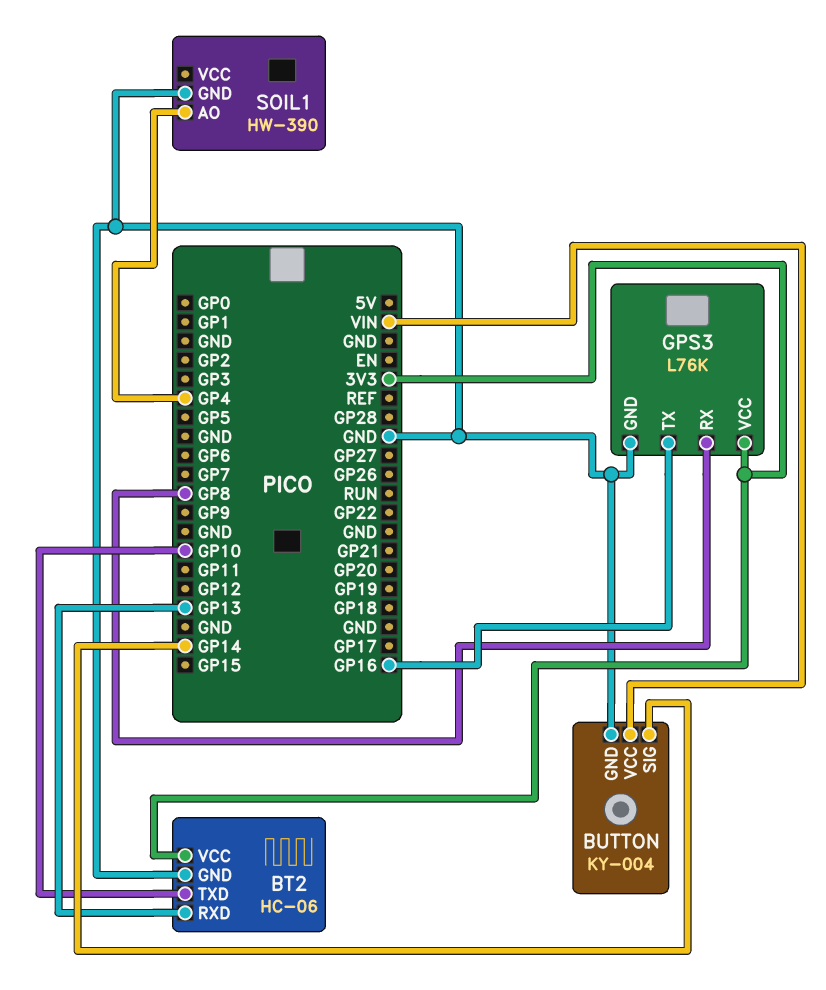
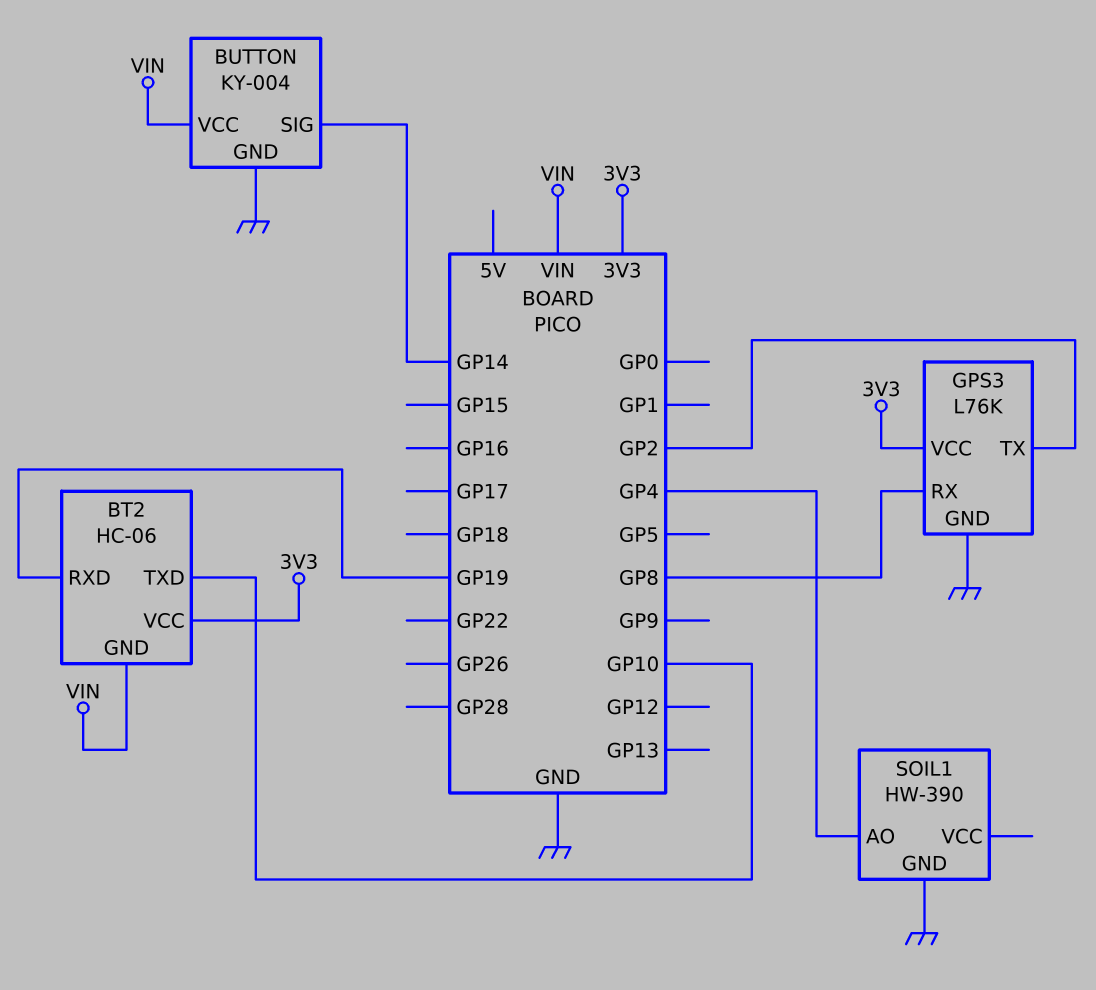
BT2 pin GND: GND -> VIN
BT2 pin RXD: GP13 -> GP19
GPS3 pin TX: GP16 -> GP2

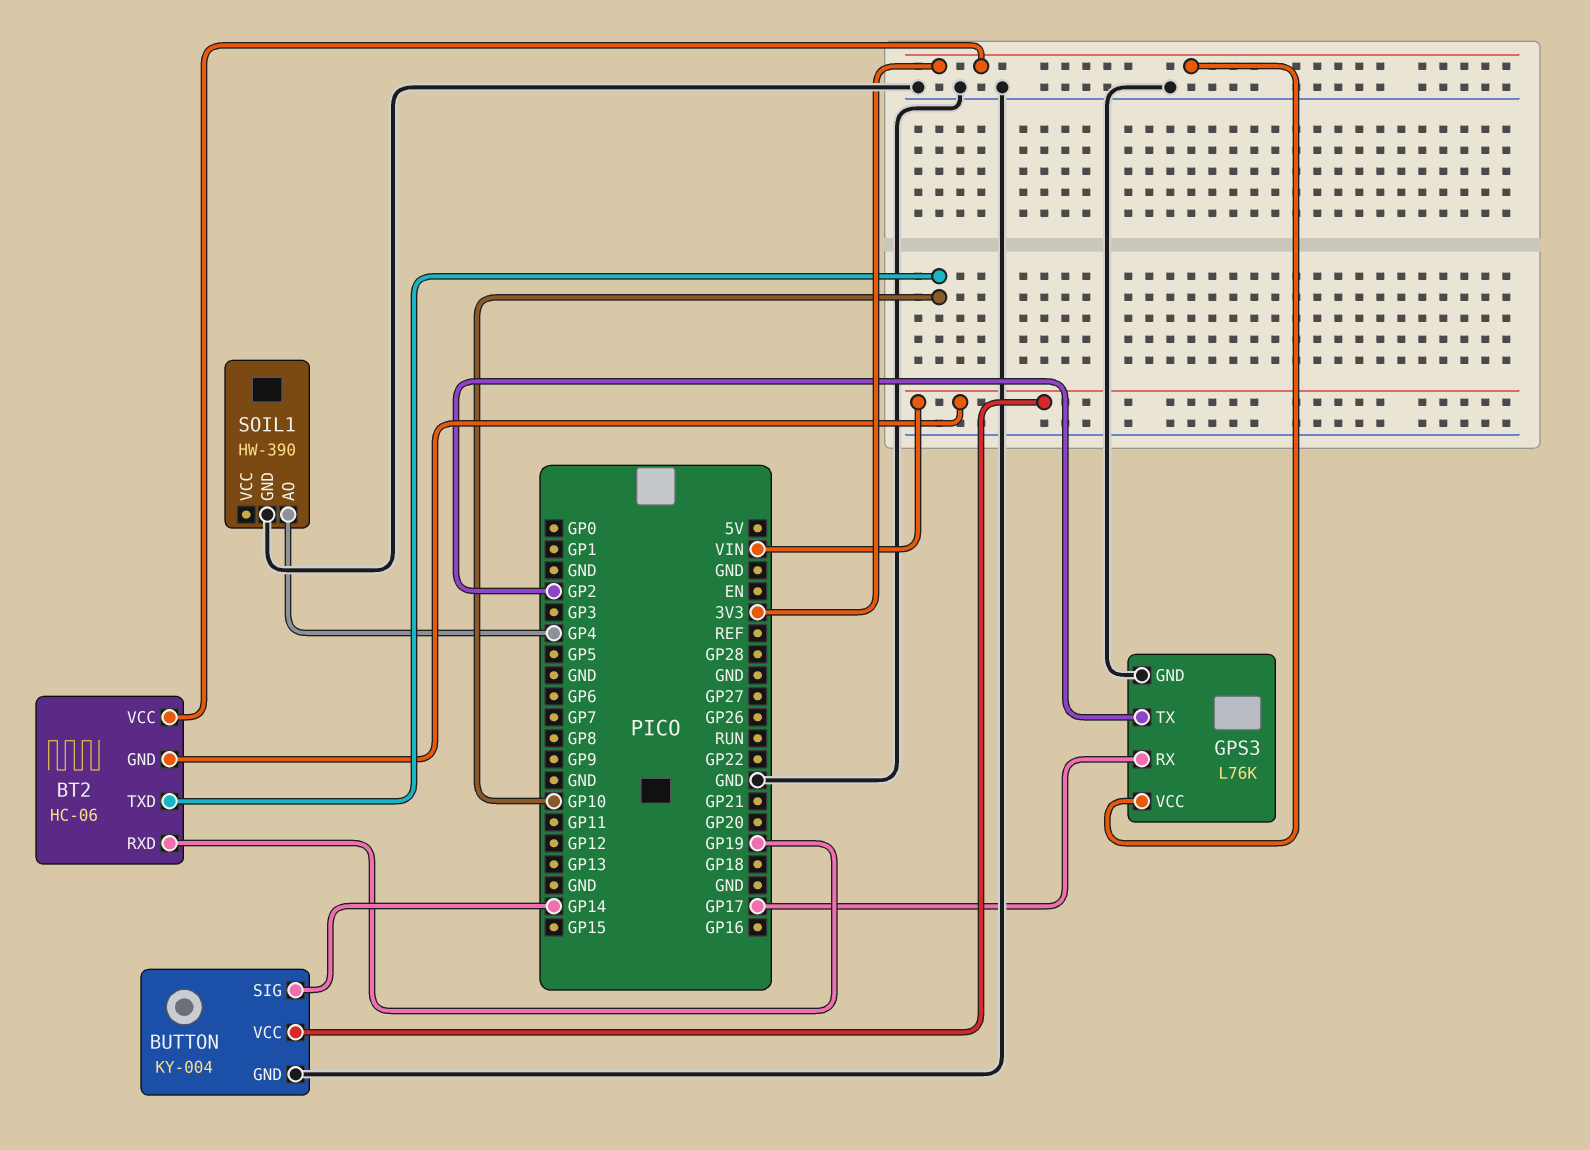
GPS3 pin RX: GP8 -> GP17

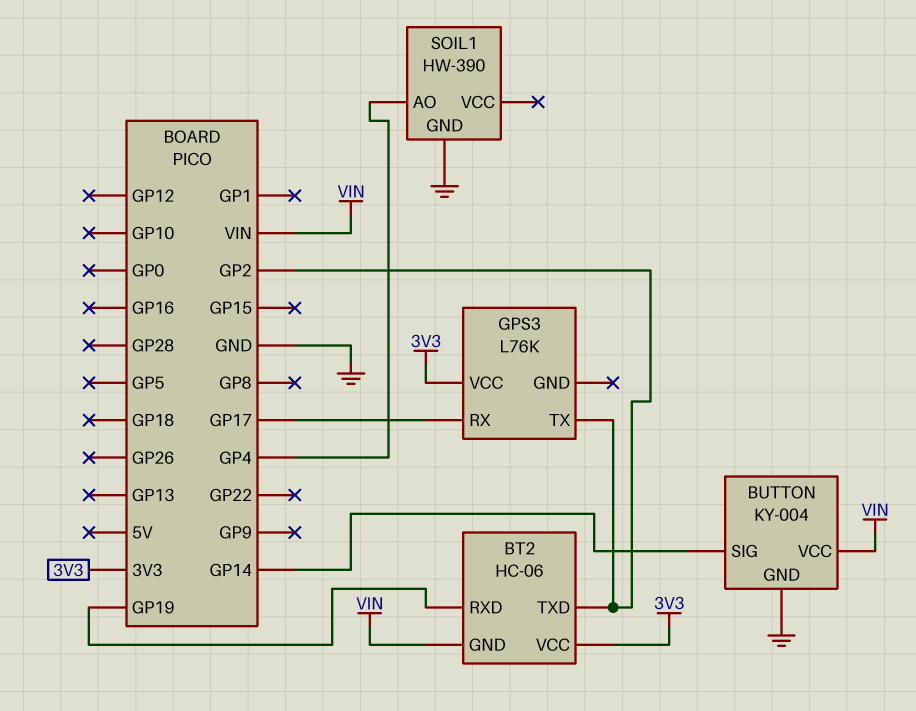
BT2 pin TXD: GP10 -> GP2
GPS3 pin GND: GND -> none

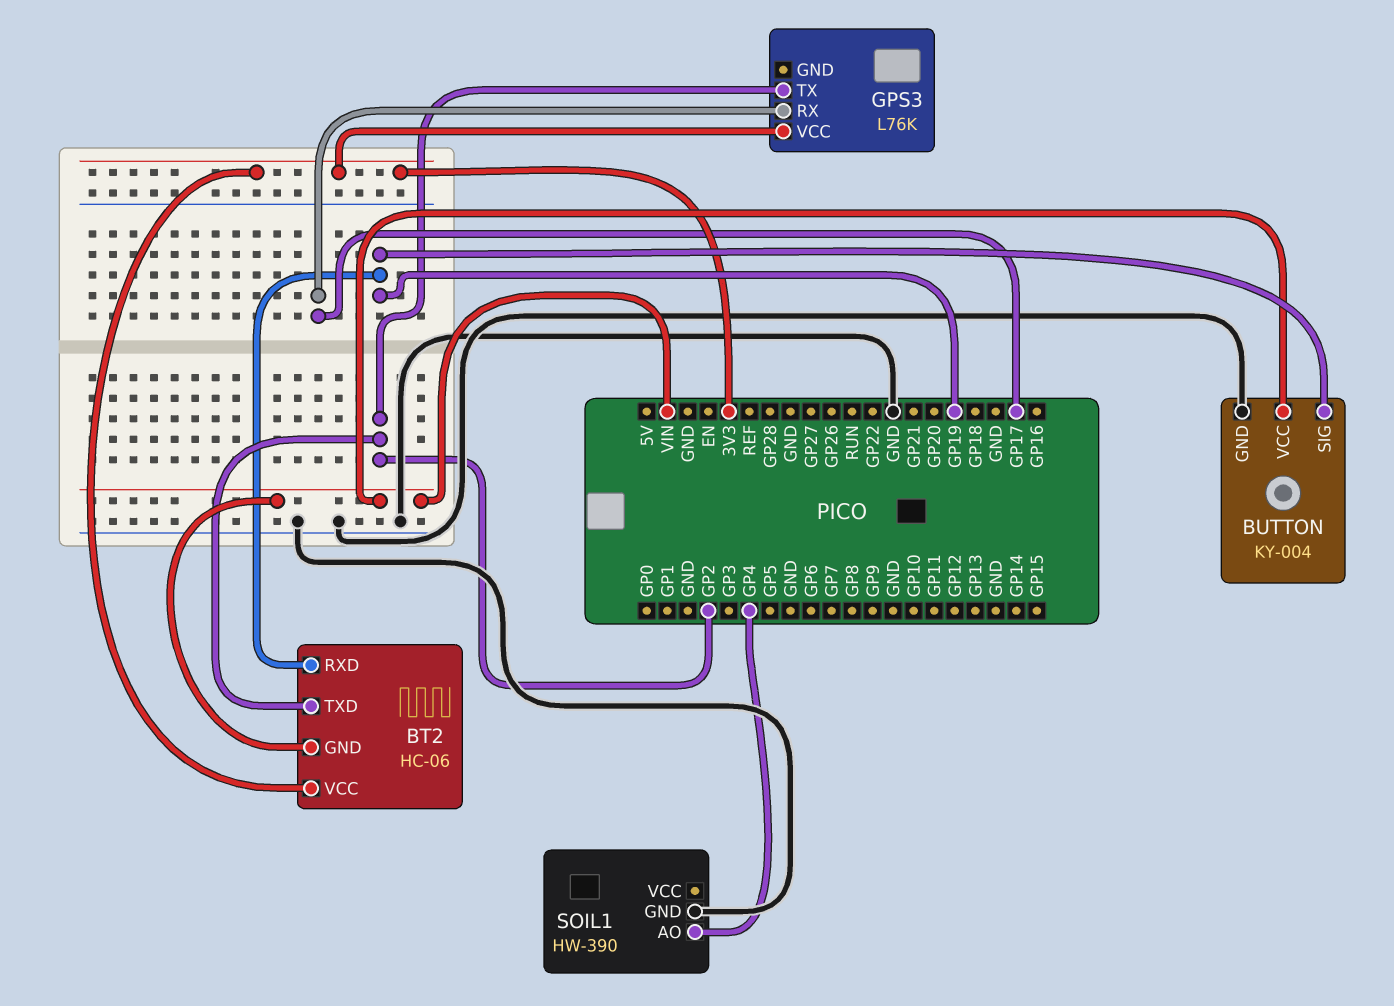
BUTTON pin SIG: GP14 -> GP19

